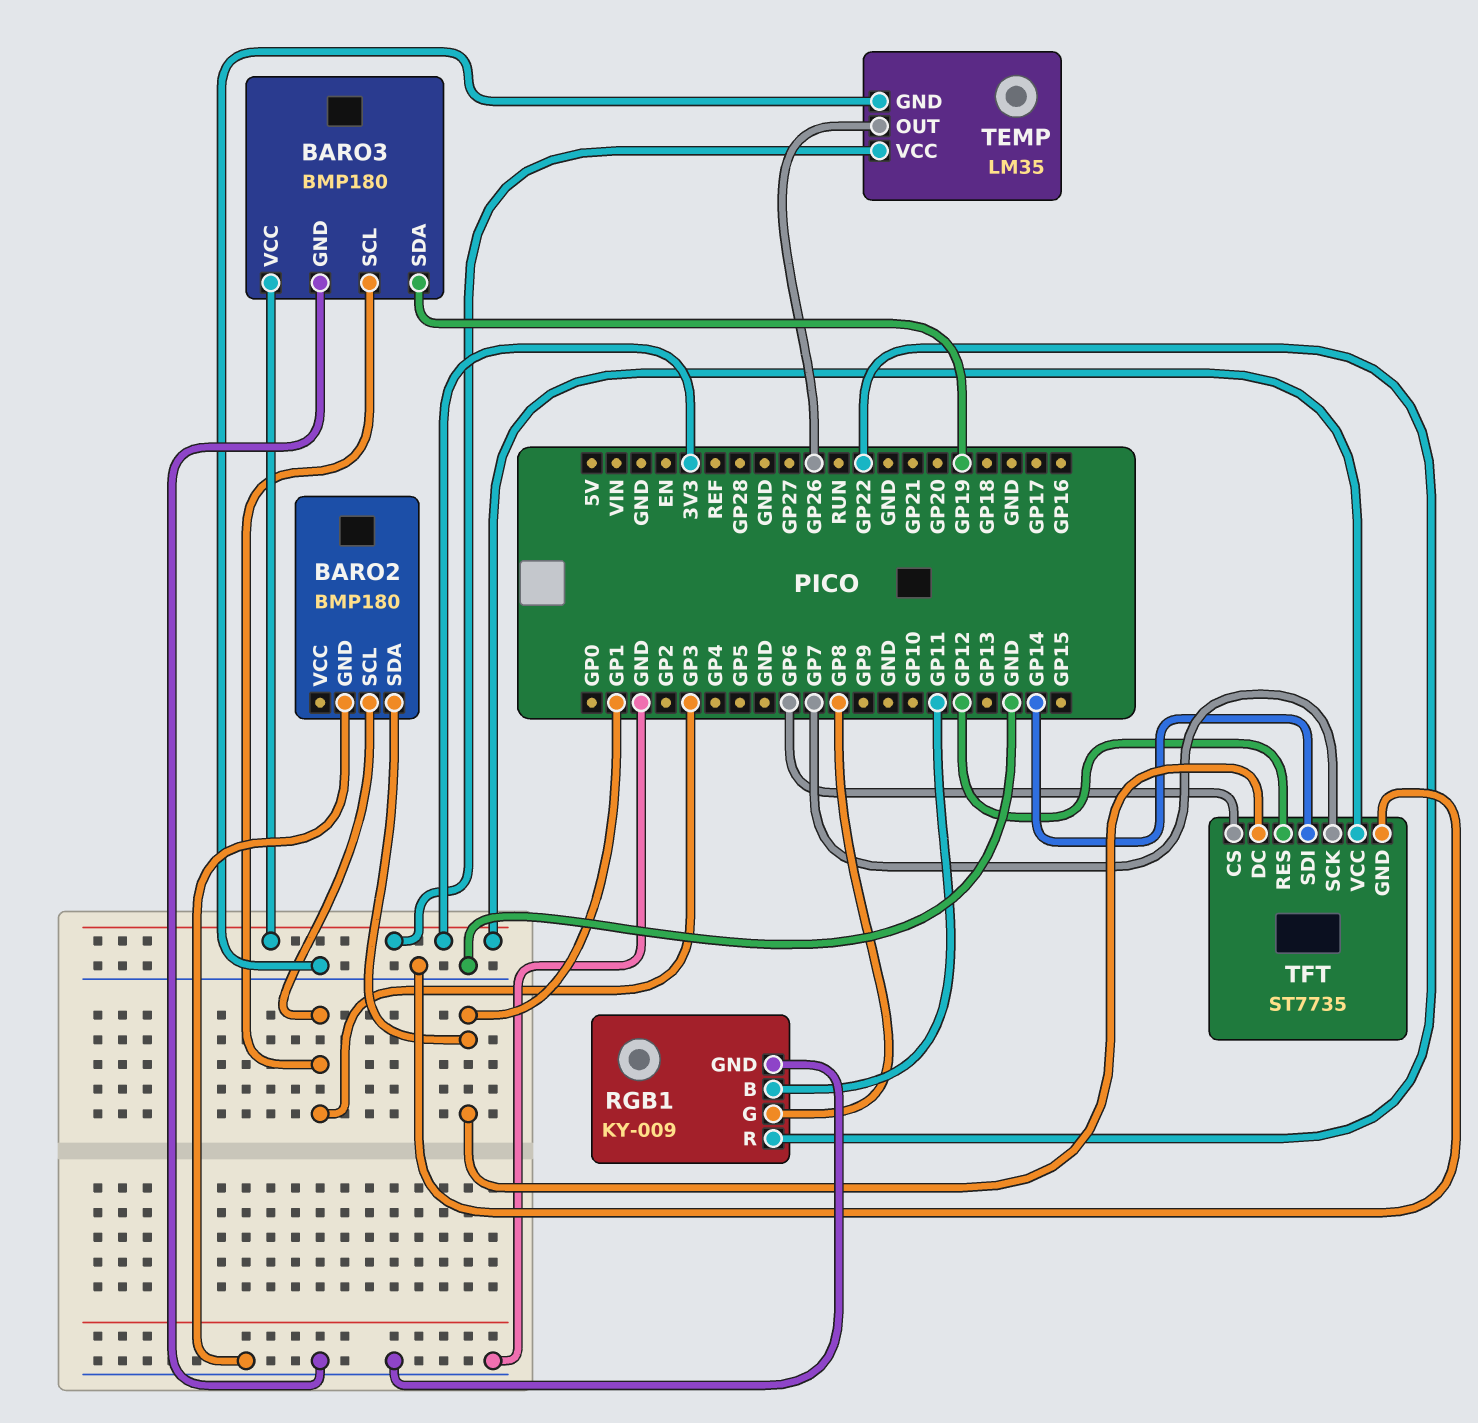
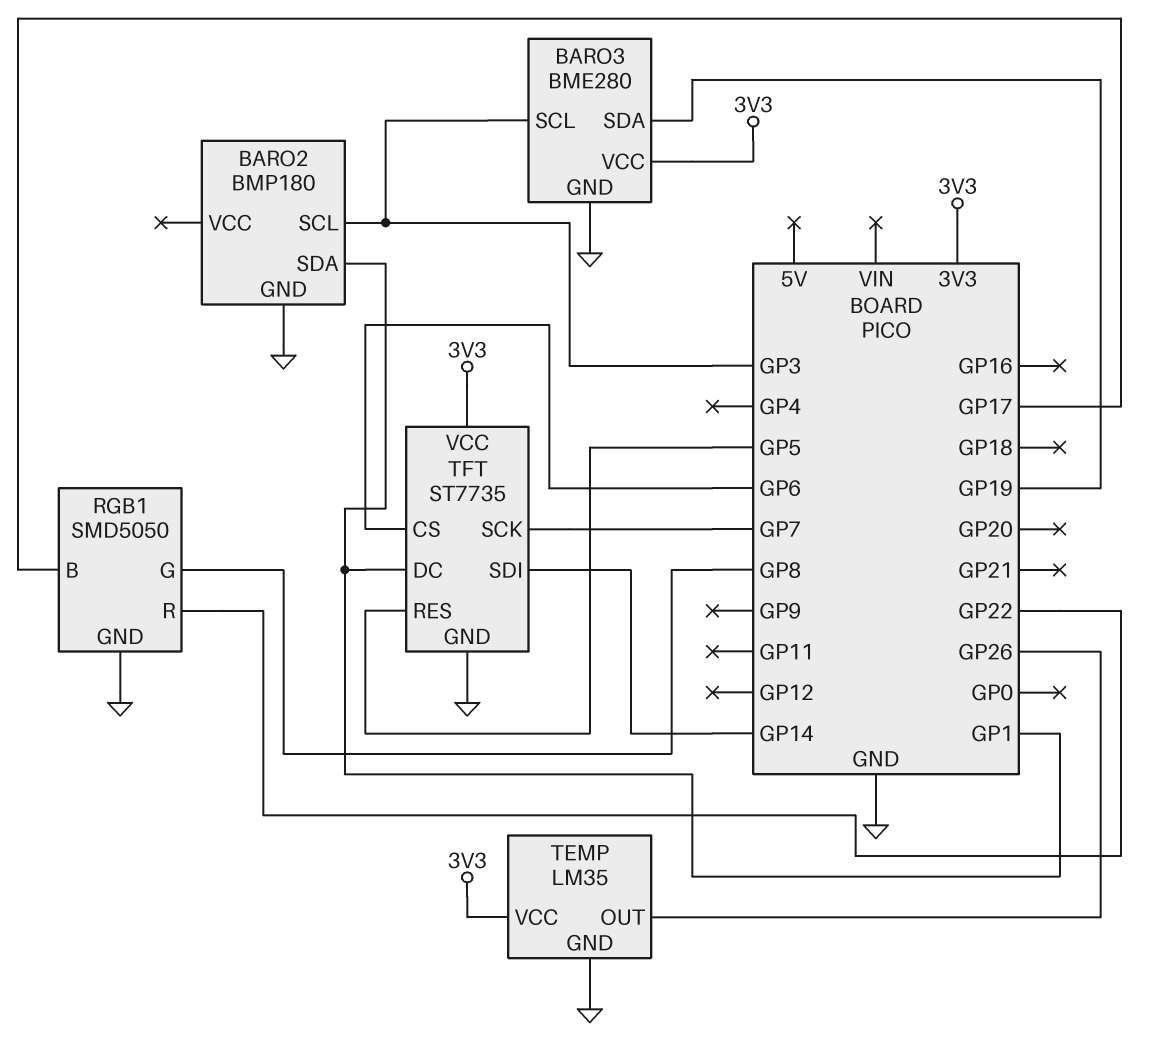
BARO3: BMP180 -> BME280
RGB1: KY-009 -> SMD5050
RGB1 pin B: GP11 -> GP17
TFT pin RES: GP12 -> GP5

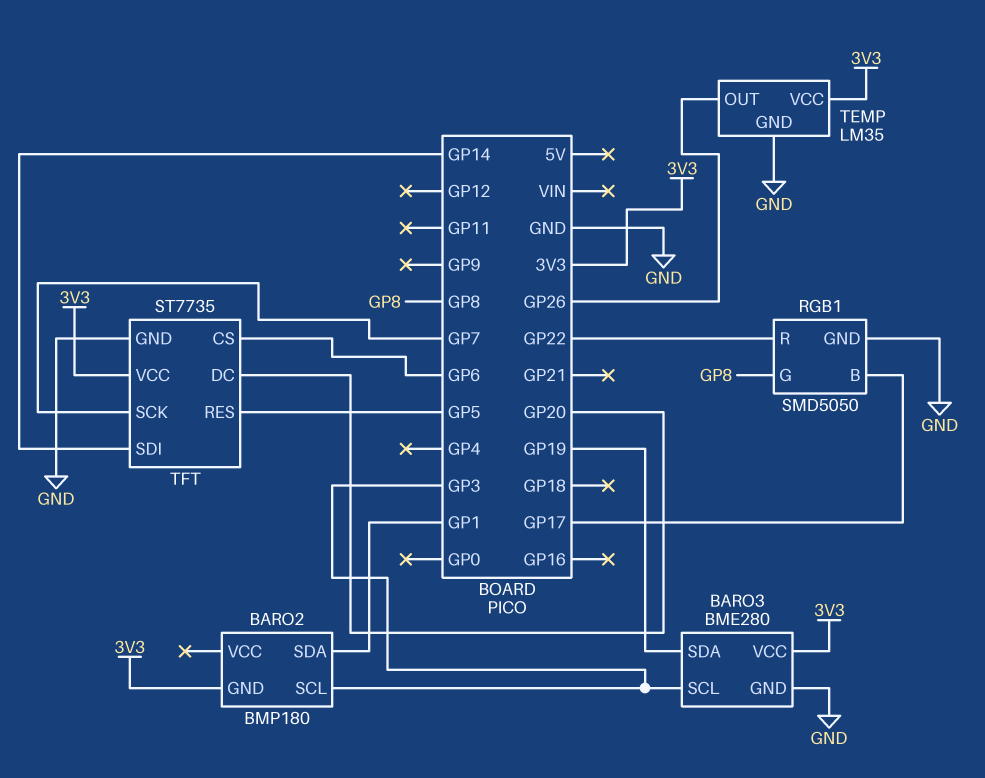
BARO2 pin GND: GND -> 3V3
TFT pin DC: GP1 -> GP20

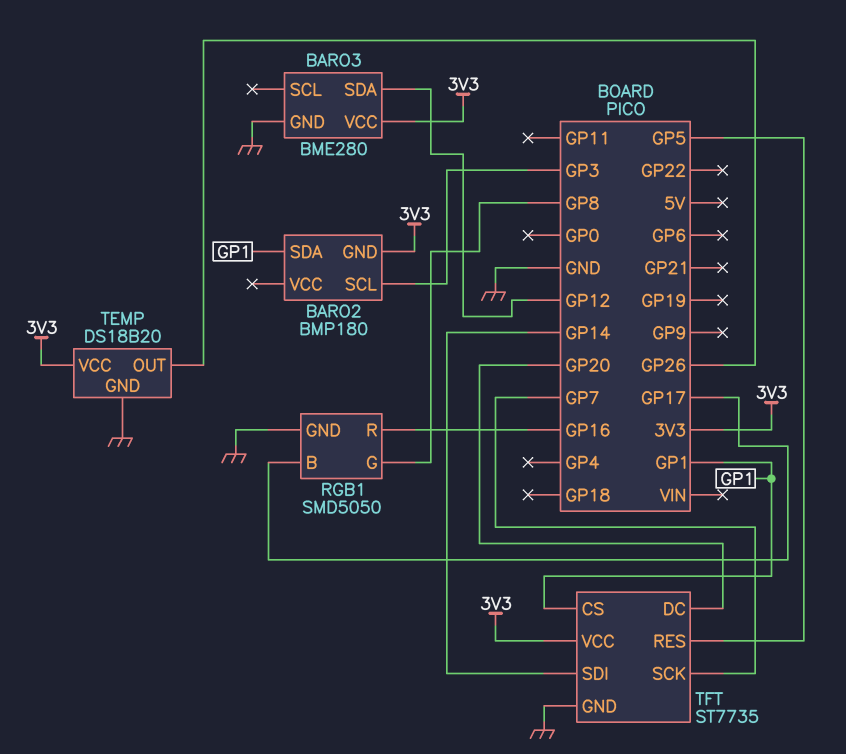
BARO3 pin SCL: GP3 -> none
BARO3 pin SDA: GP19 -> GP12
RGB1 pin R: GP22 -> GP16
TEMP: LM35 -> DS18B20
TFT pin CS: GP6 -> GP1

